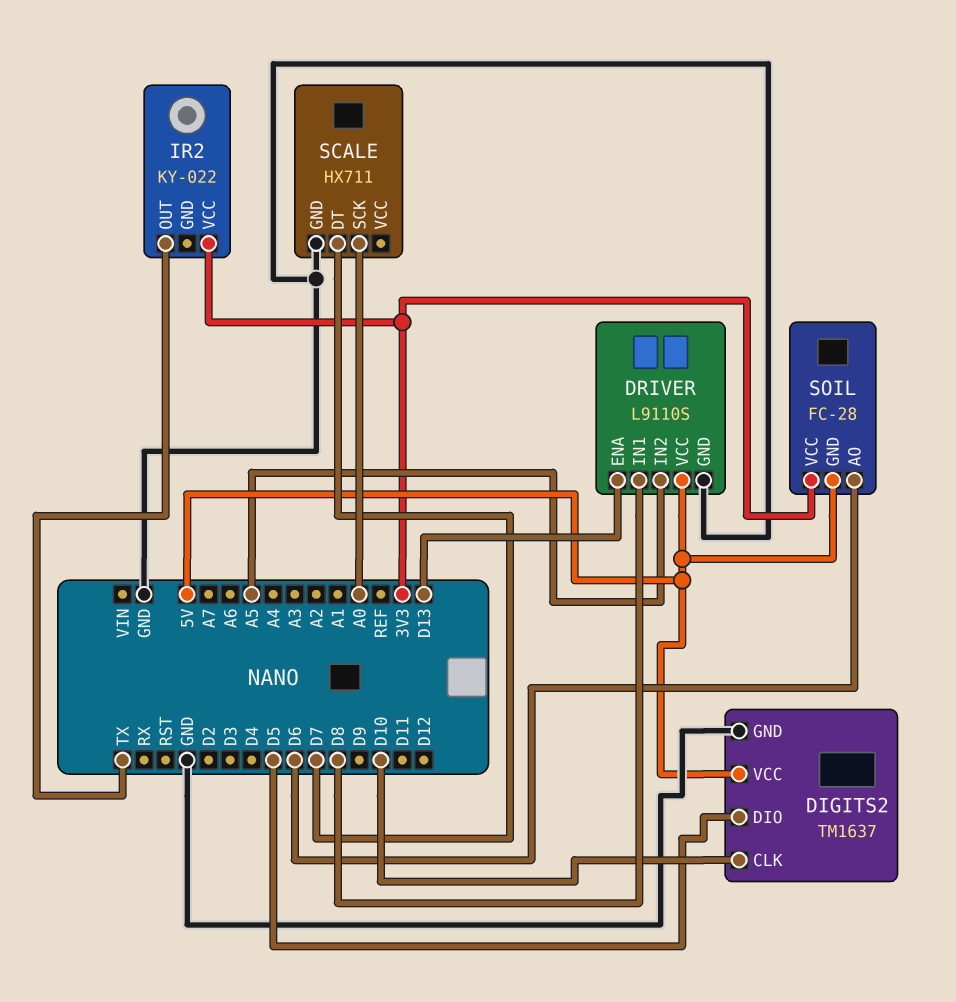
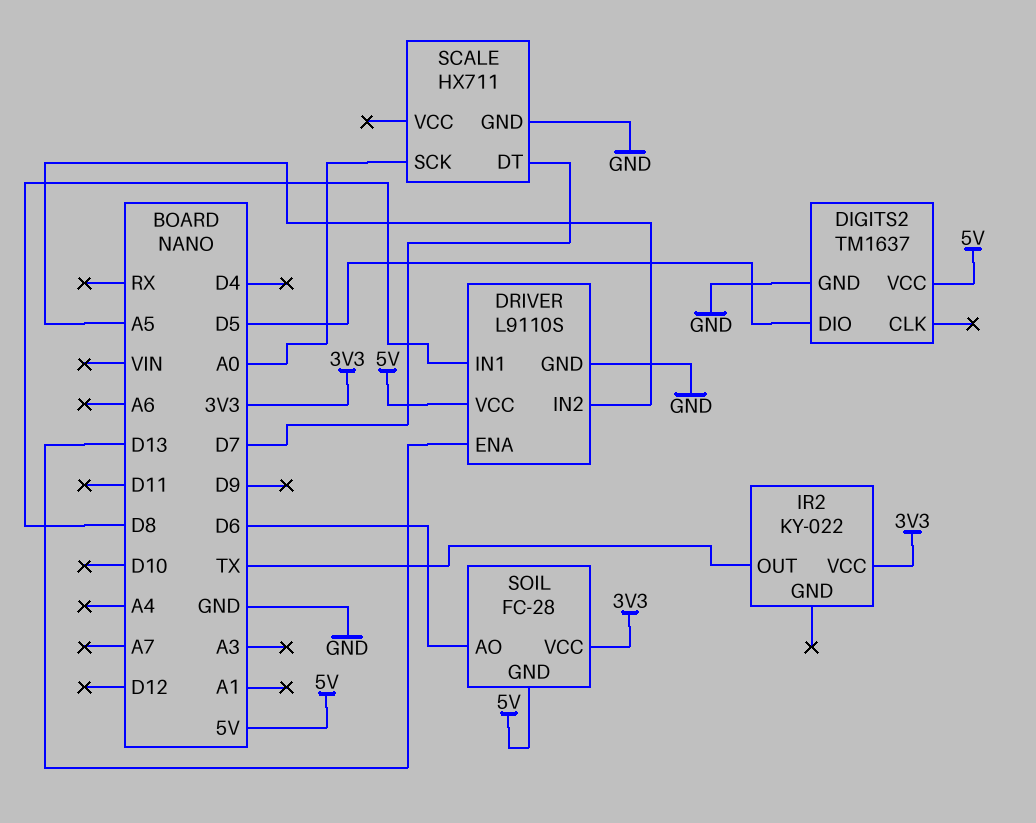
DIGITS2 pin CLK: D10 -> none

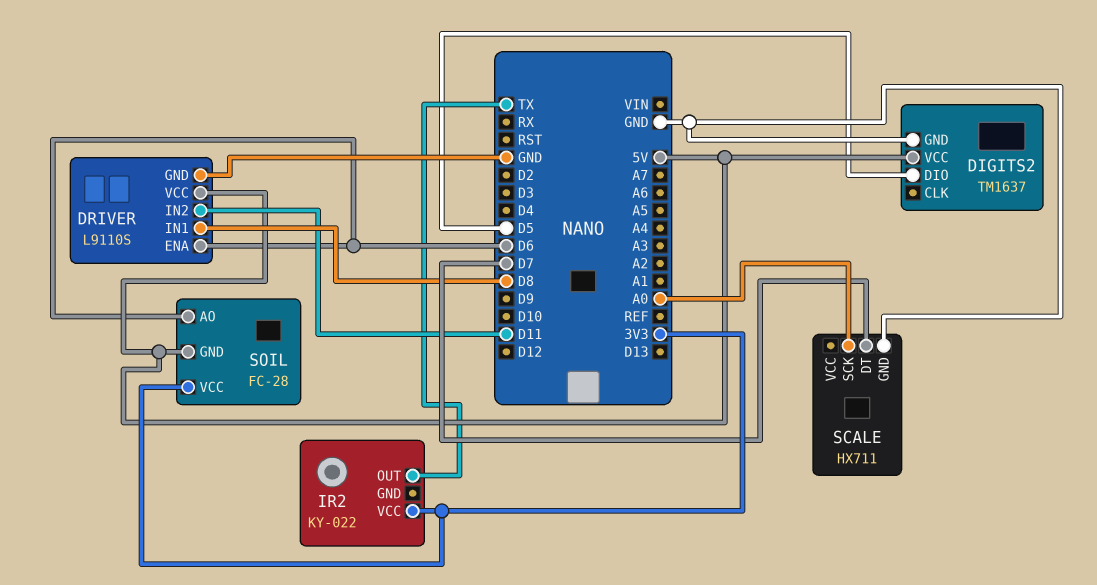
DRIVER pin ENA: D13 -> D6
DRIVER pin IN2: A5 -> D11

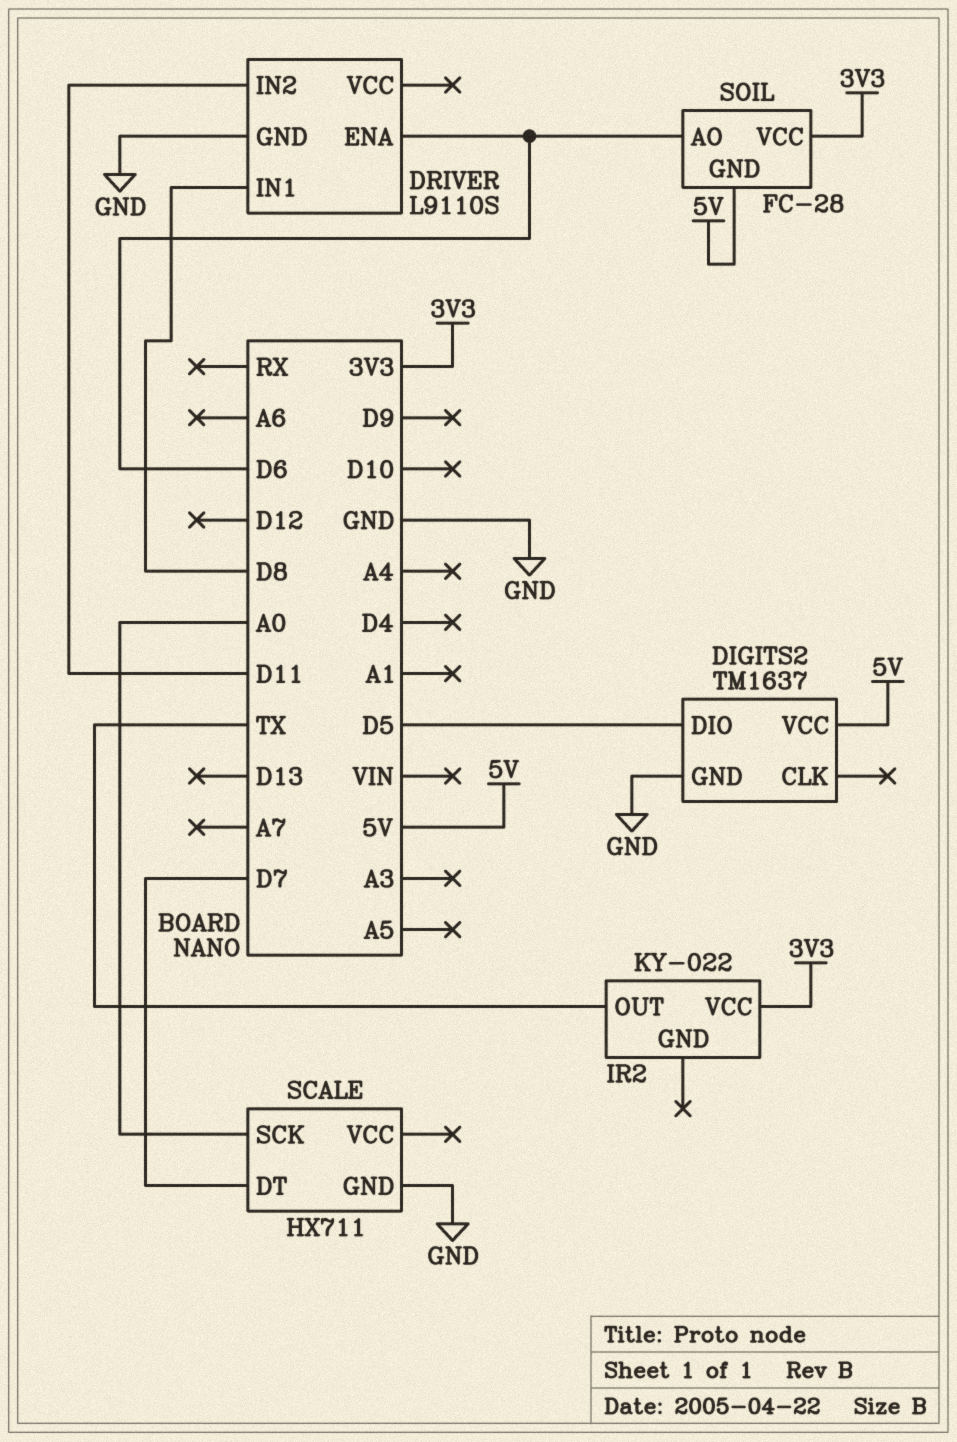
DRIVER pin VCC: 5V -> none

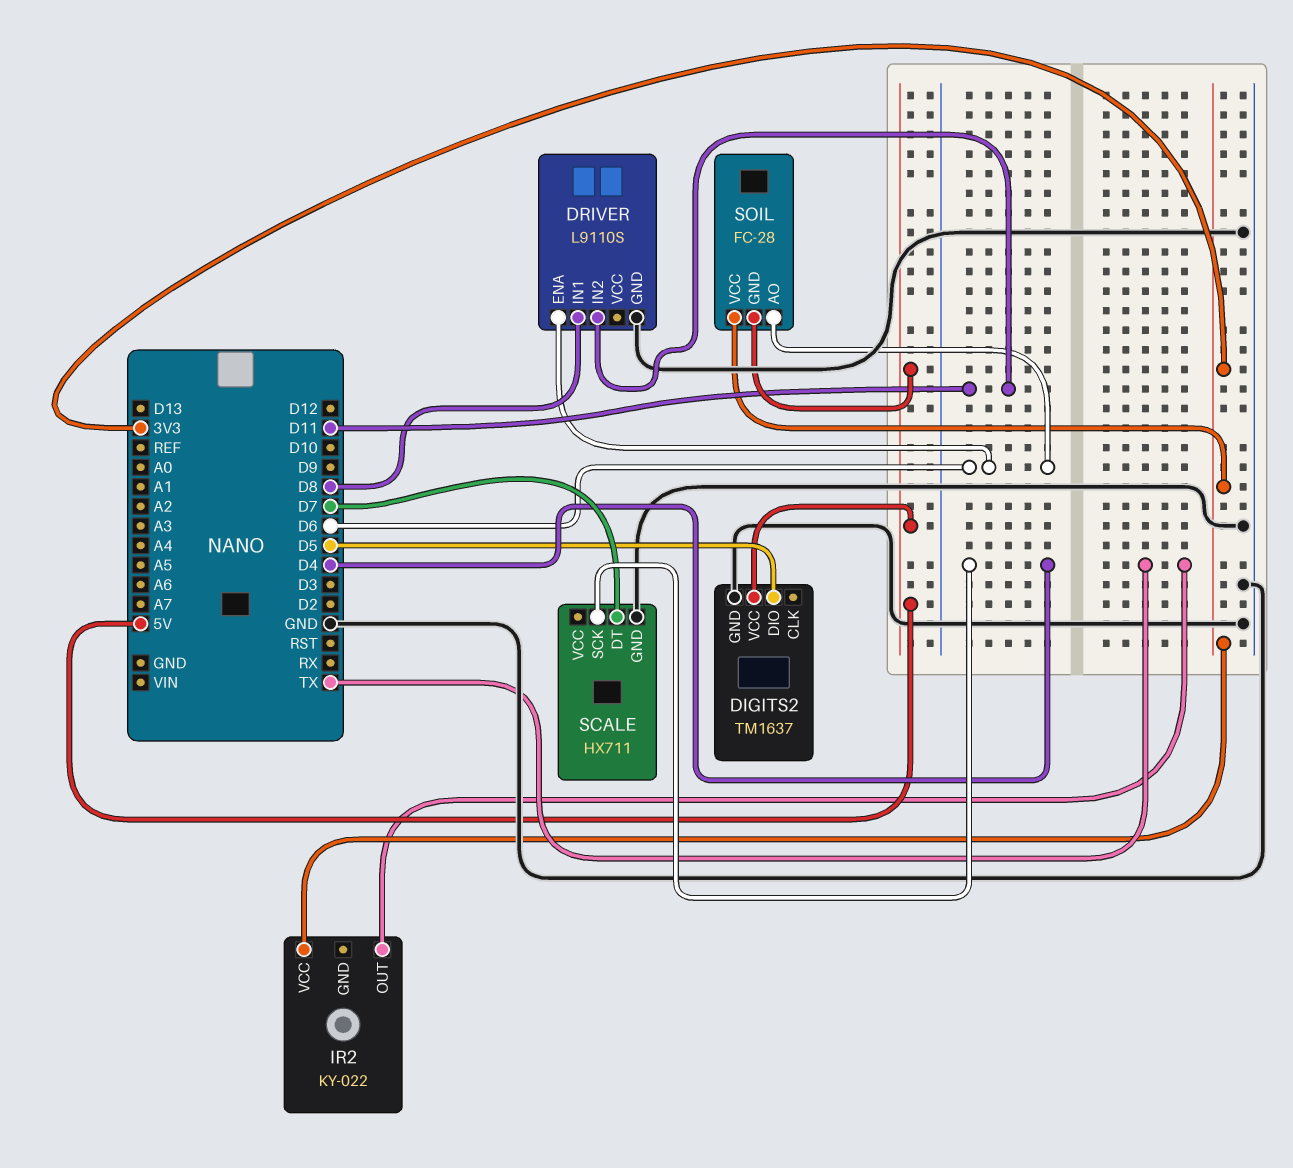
SCALE pin SCK: A0 -> D4

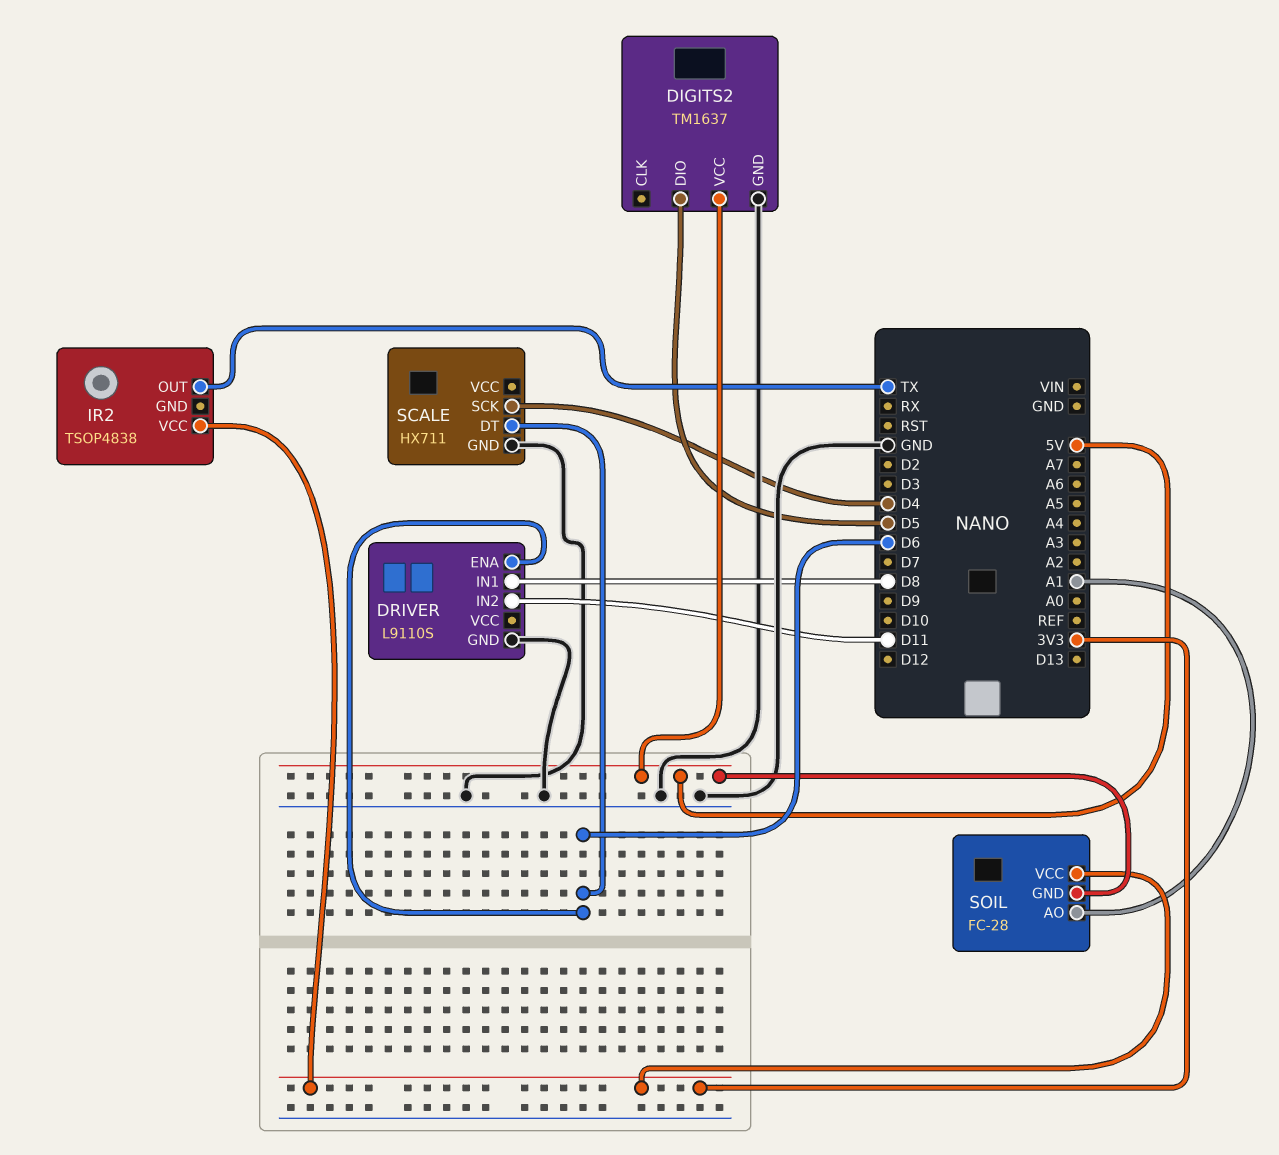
IR2: KY-022 -> TSOP4838
SCALE pin DT: D7 -> D6
SOIL pin AO: D6 -> A1

